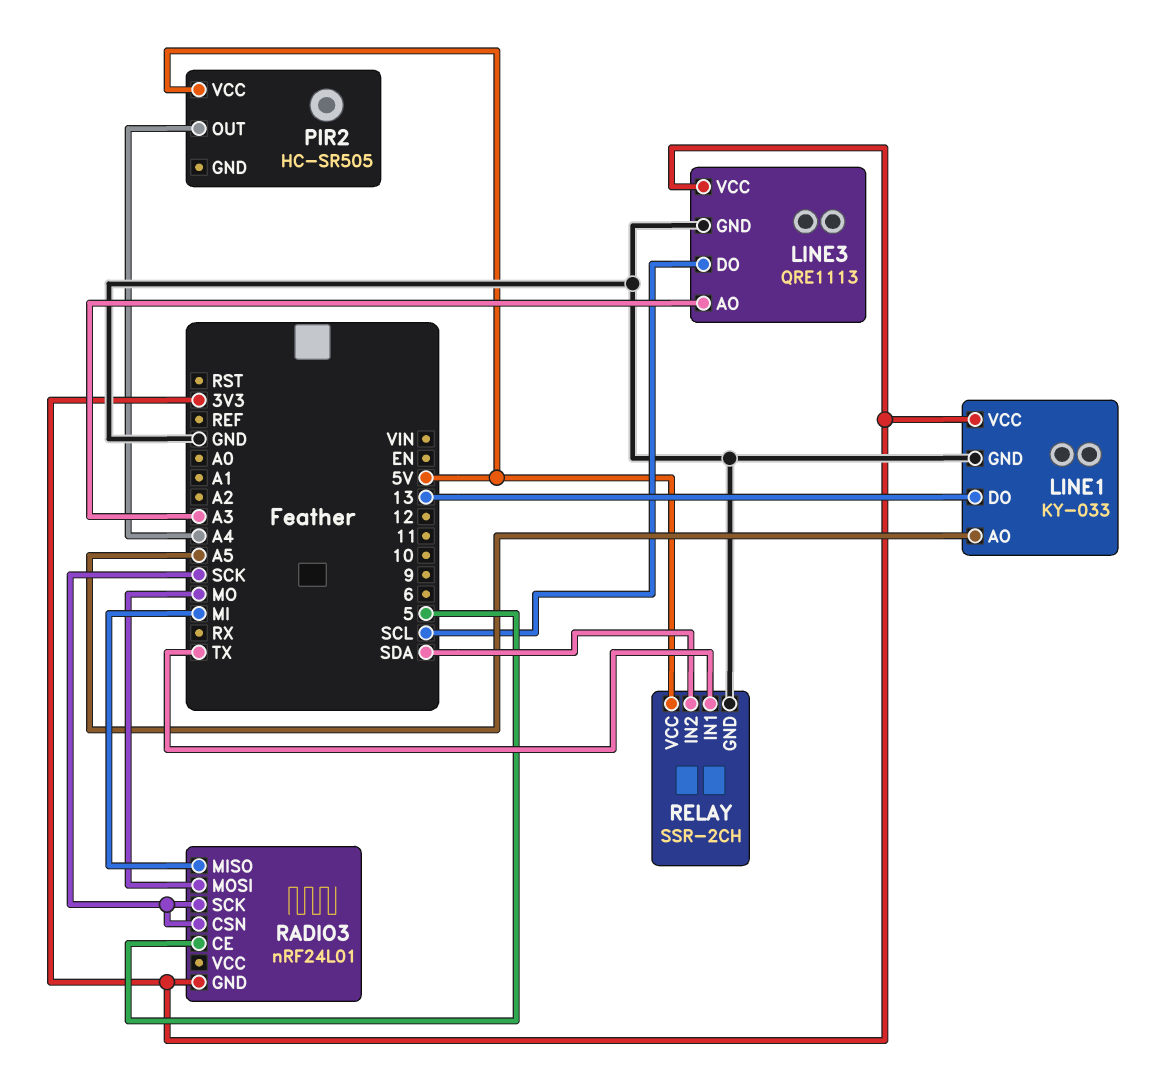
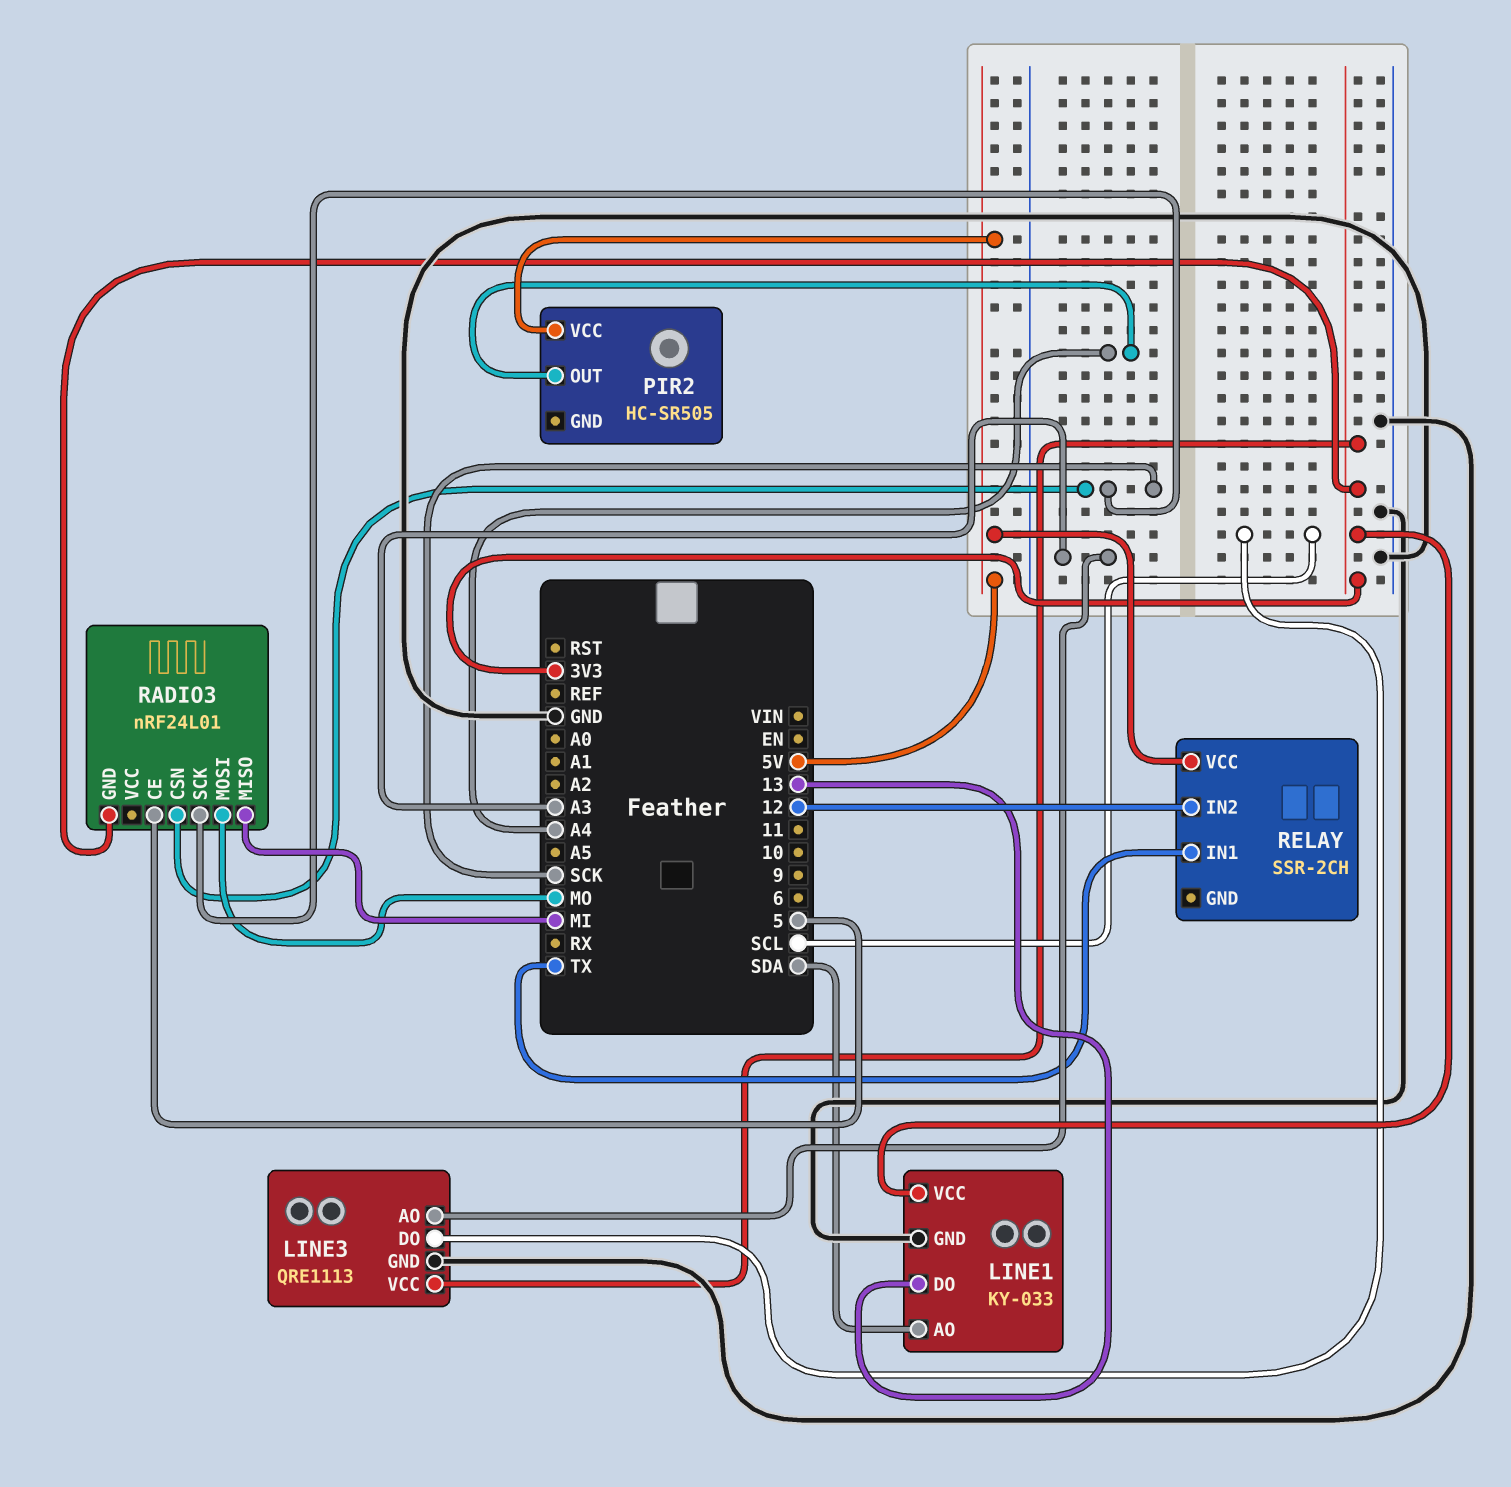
LINE1 pin AO: A5 -> SDA
RELAY pin GND: GND -> none
RELAY pin IN2: SDA -> 12

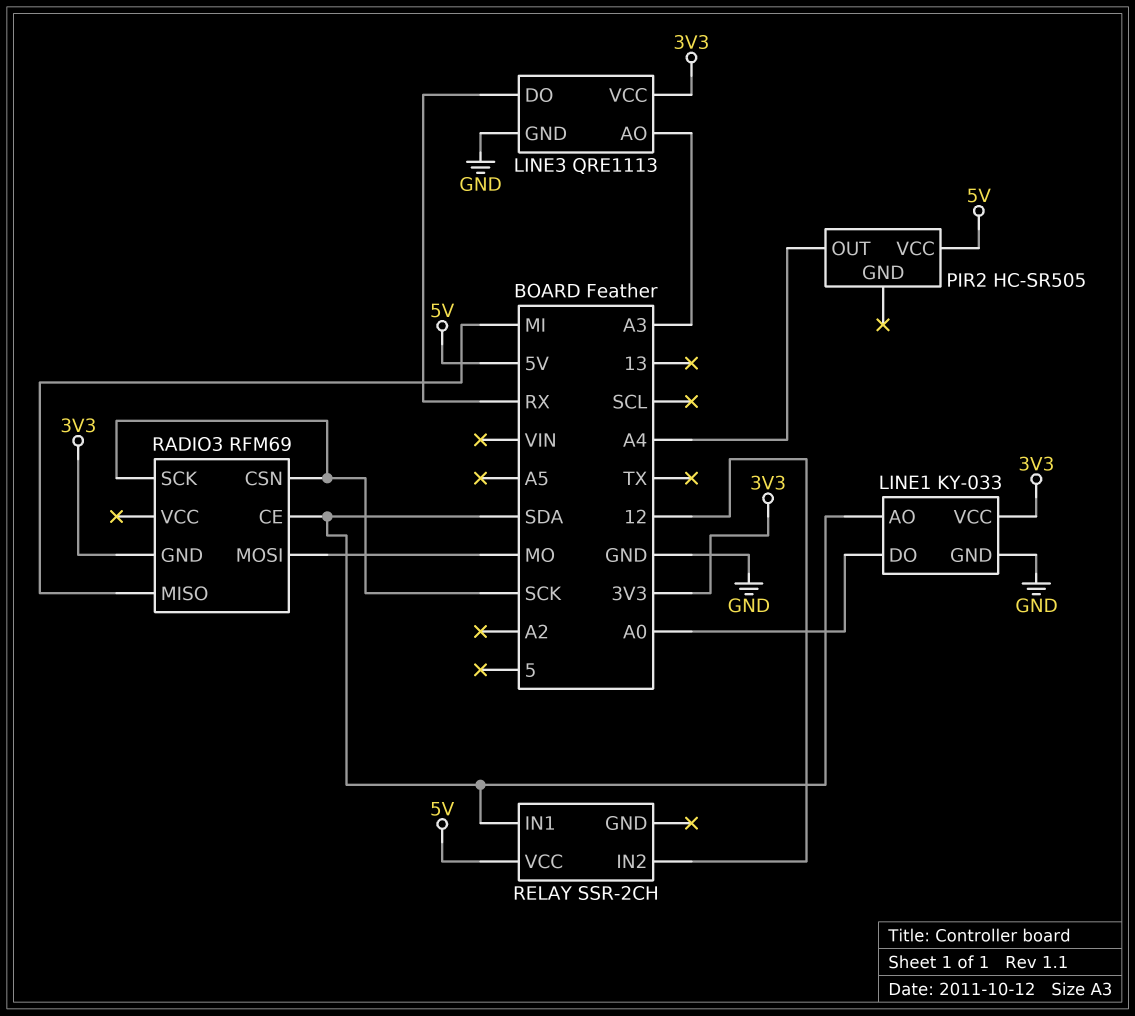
LINE1 pin DO: 13 -> A0
LINE3 pin DO: SCL -> RX
RADIO3: nRF24L01 -> RFM69
RADIO3 pin CE: 5 -> SDA
RELAY pin IN1: TX -> SDA

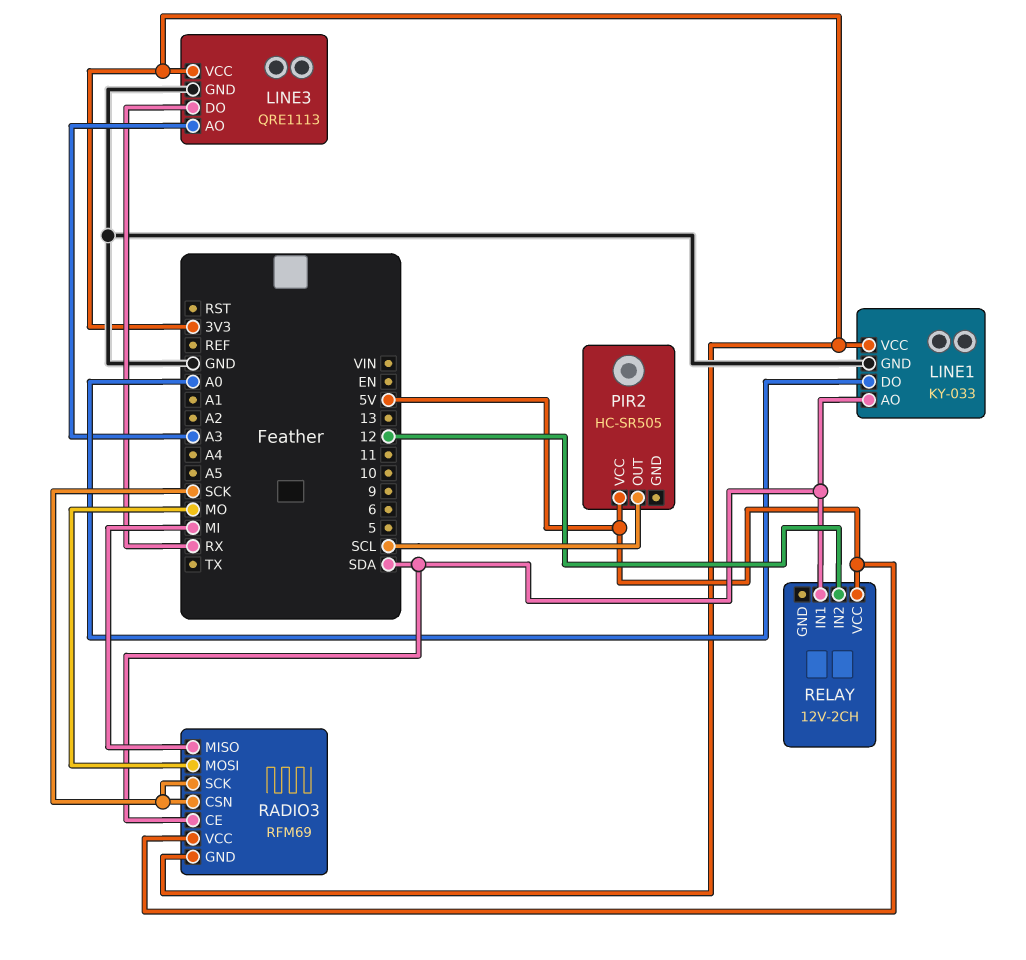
PIR2 pin OUT: A4 -> SCL
RADIO3 pin VCC: none -> 5V
RELAY: SSR-2CH -> 12V-2CH

